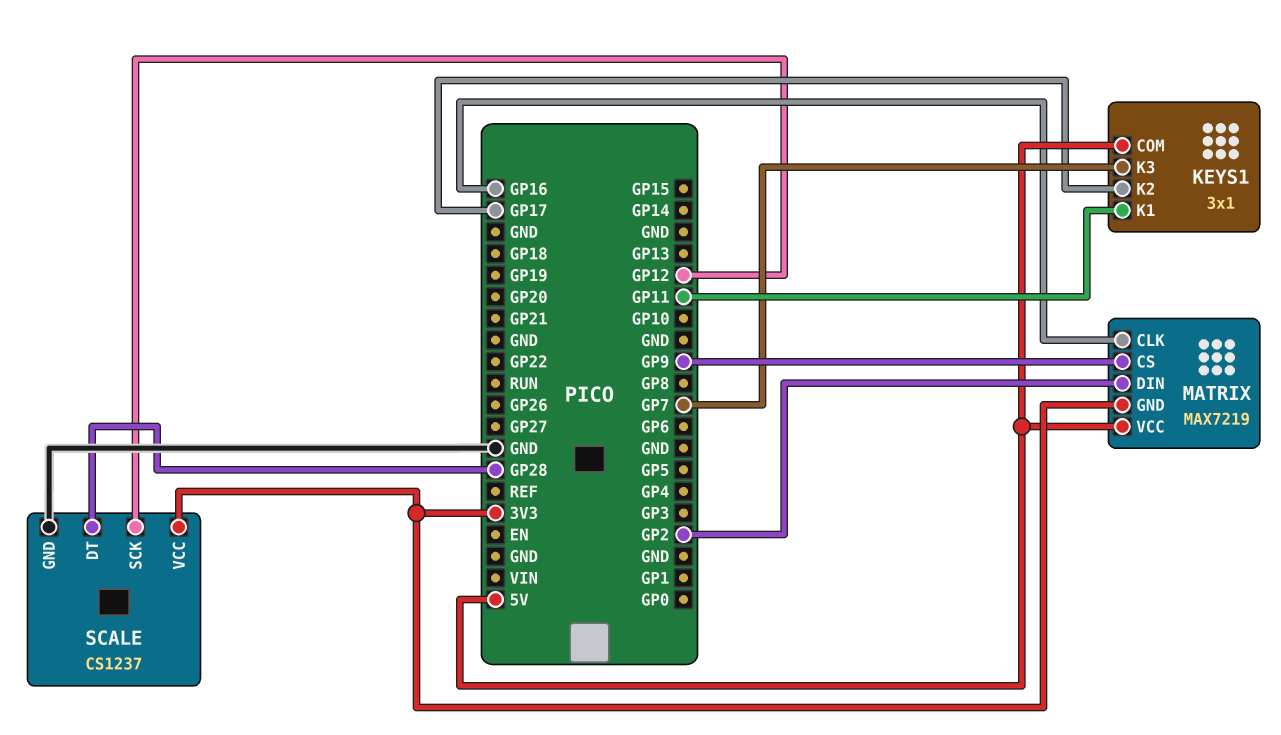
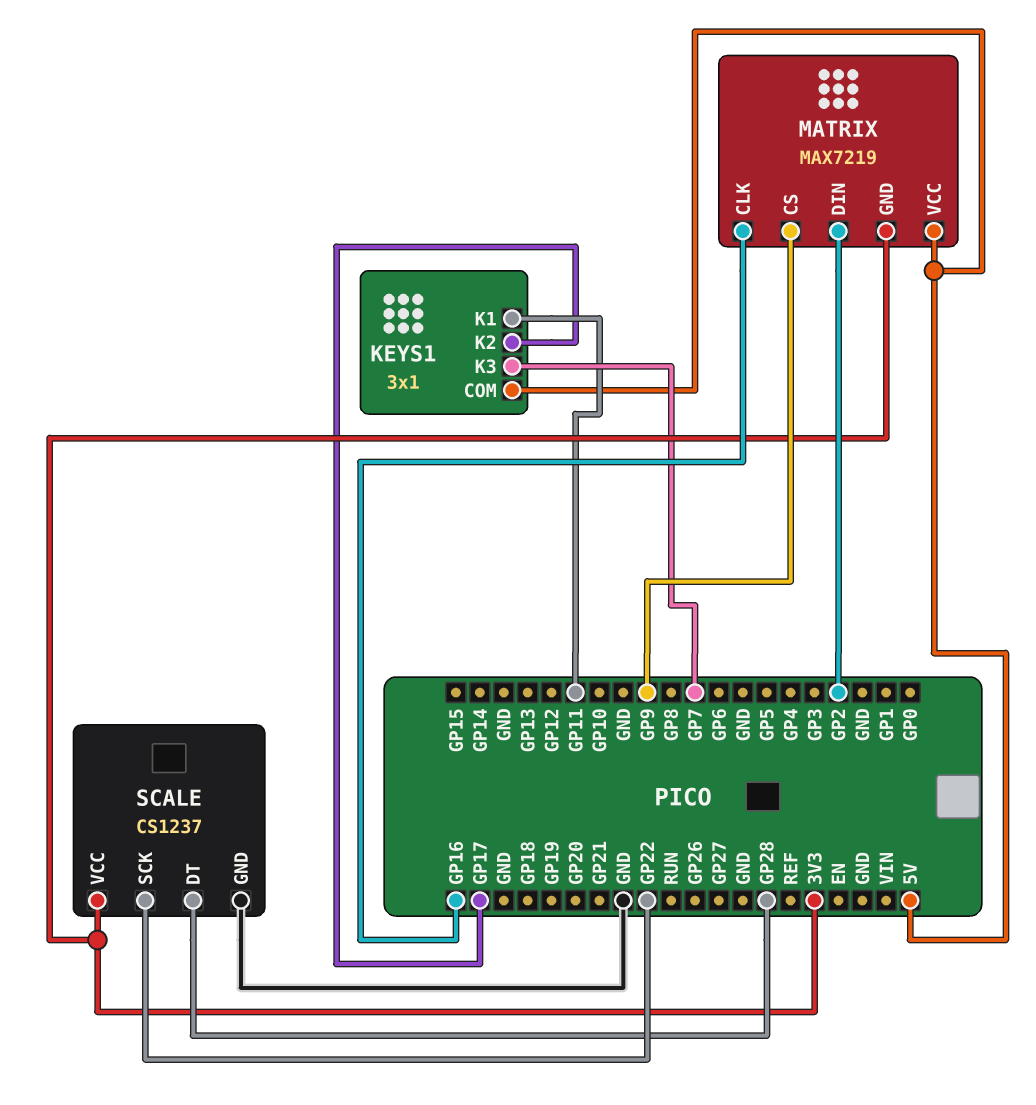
SCALE pin SCK: GP12 -> GP22

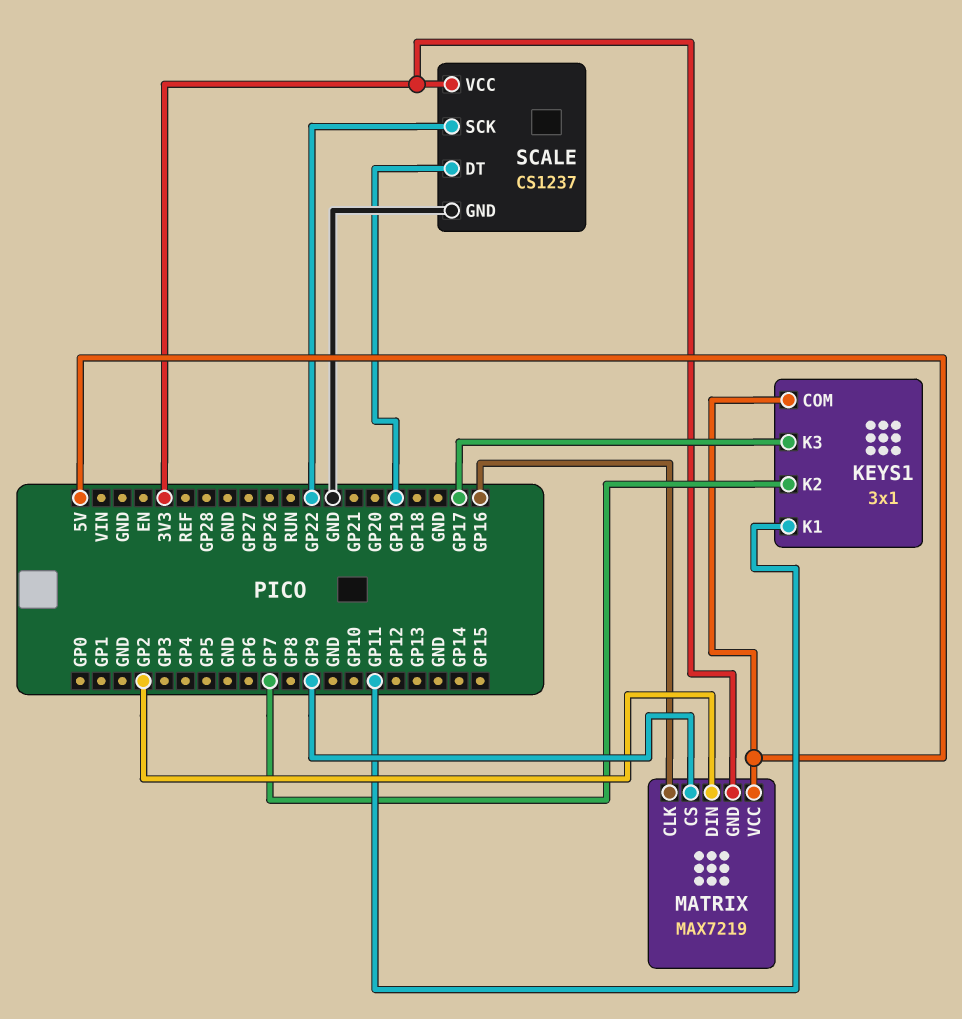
KEYS1 pin K2: GP17 -> GP7
KEYS1 pin K3: GP7 -> GP17
SCALE pin DT: GP28 -> GP19

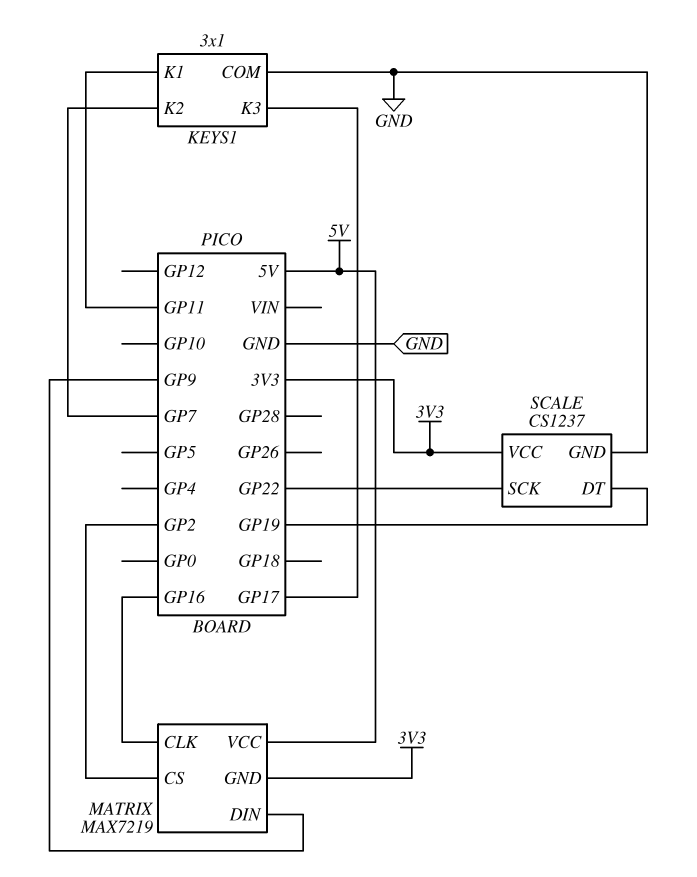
KEYS1 pin COM: 5V -> GND
MATRIX pin CS: GP9 -> GP2
MATRIX pin DIN: GP2 -> GP9

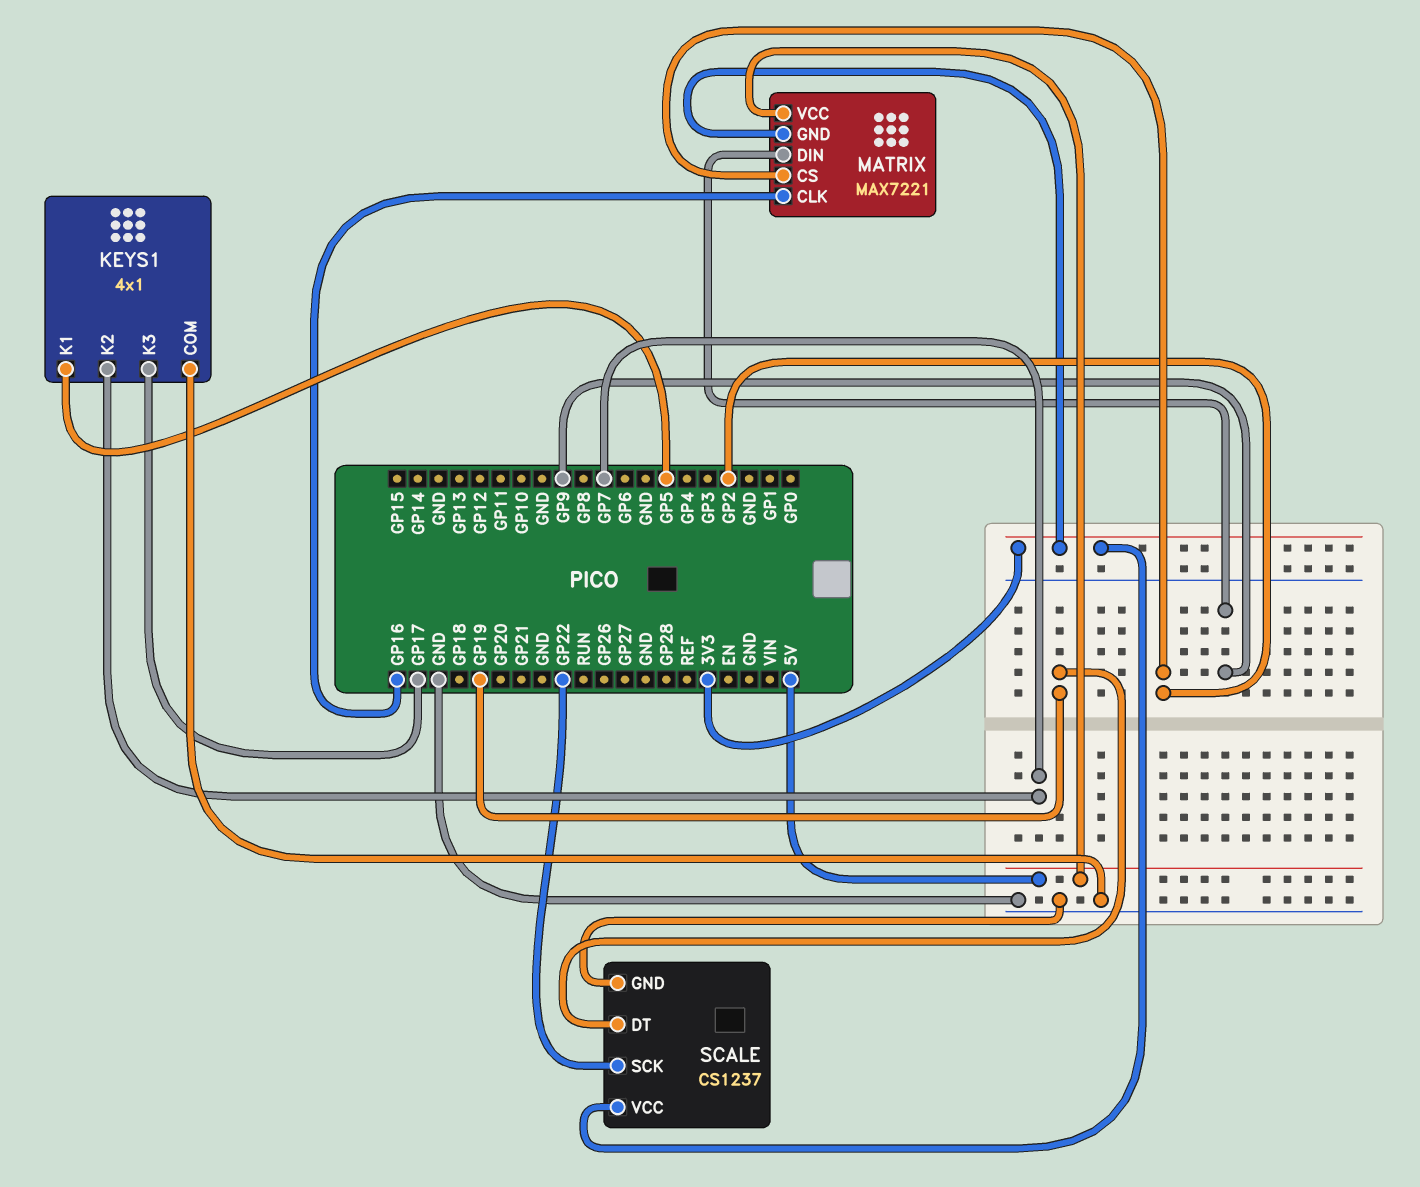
KEYS1: 3x1 -> 4x1
KEYS1 pin K1: GP11 -> GP5
MATRIX: MAX7219 -> MAX7221

